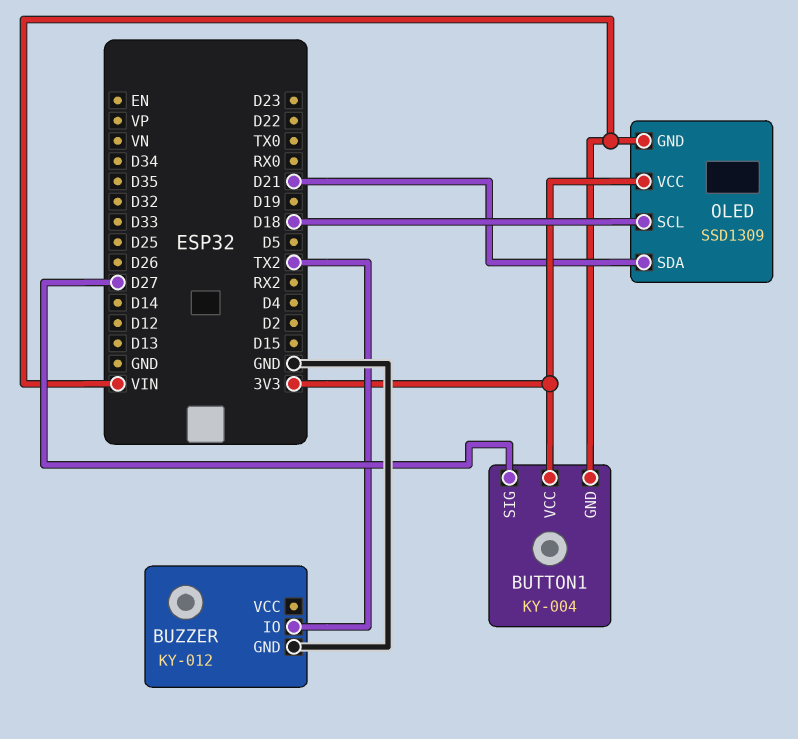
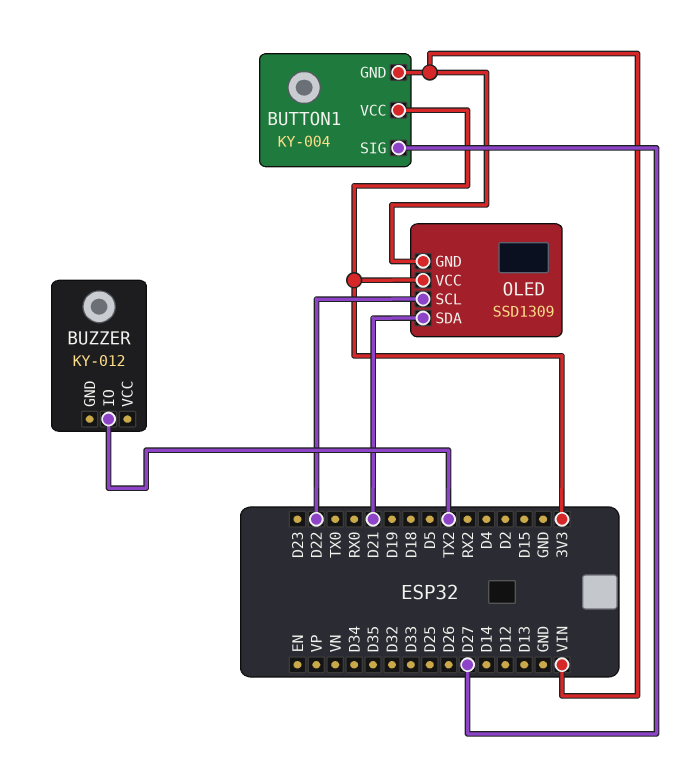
BUZZER pin GND: GND -> none
OLED pin SCL: D18 -> D22

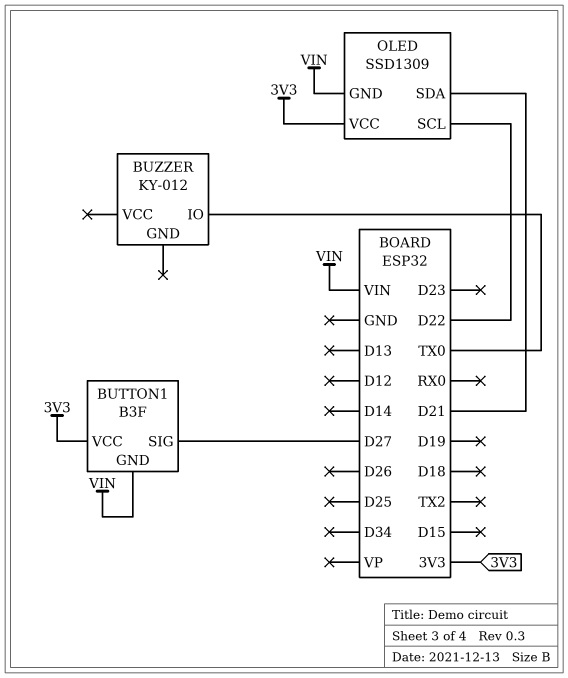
BUTTON1: KY-004 -> B3F
BUZZER pin IO: TX2 -> TX0

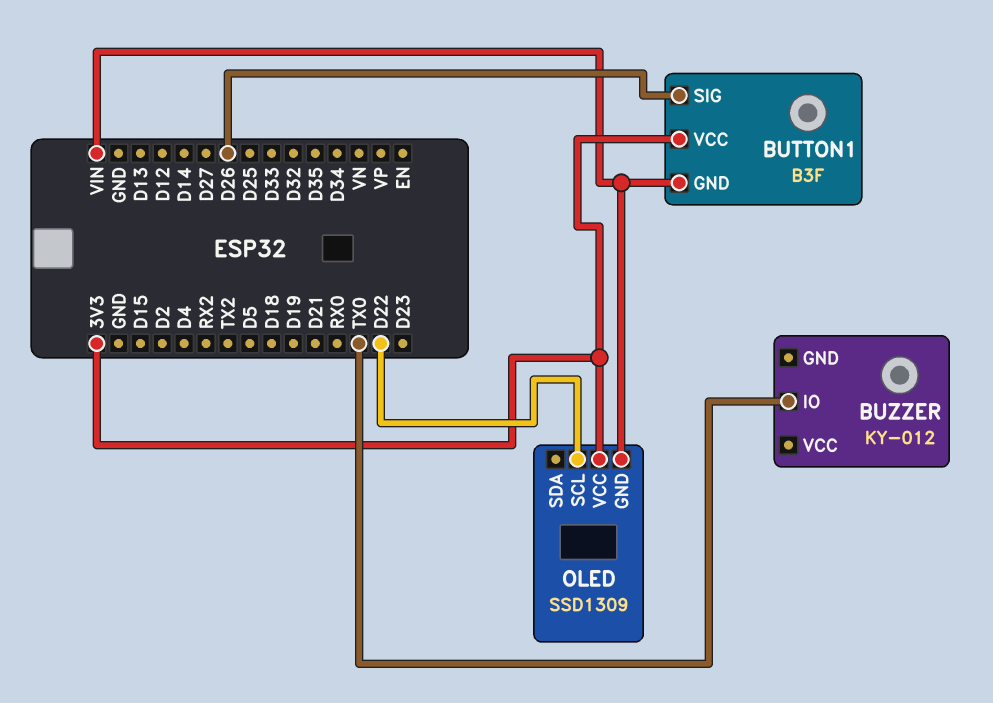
BUTTON1 pin SIG: D27 -> D26
OLED pin SDA: D21 -> none

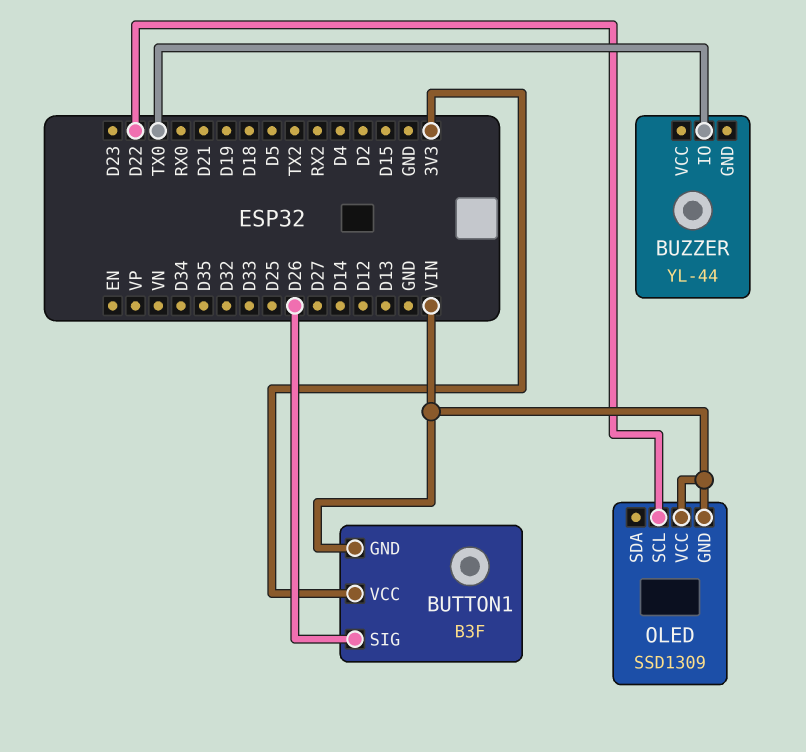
BUZZER: KY-012 -> YL-44
OLED pin VCC: 3V3 -> VIN

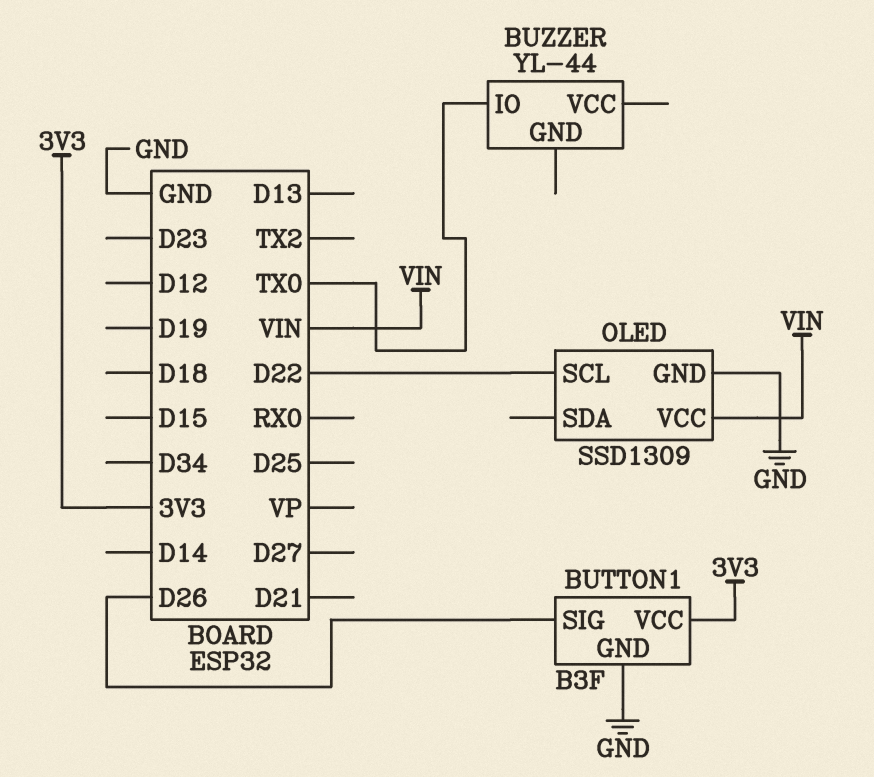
BUTTON1 pin GND: VIN -> GND
OLED pin GND: VIN -> GND

